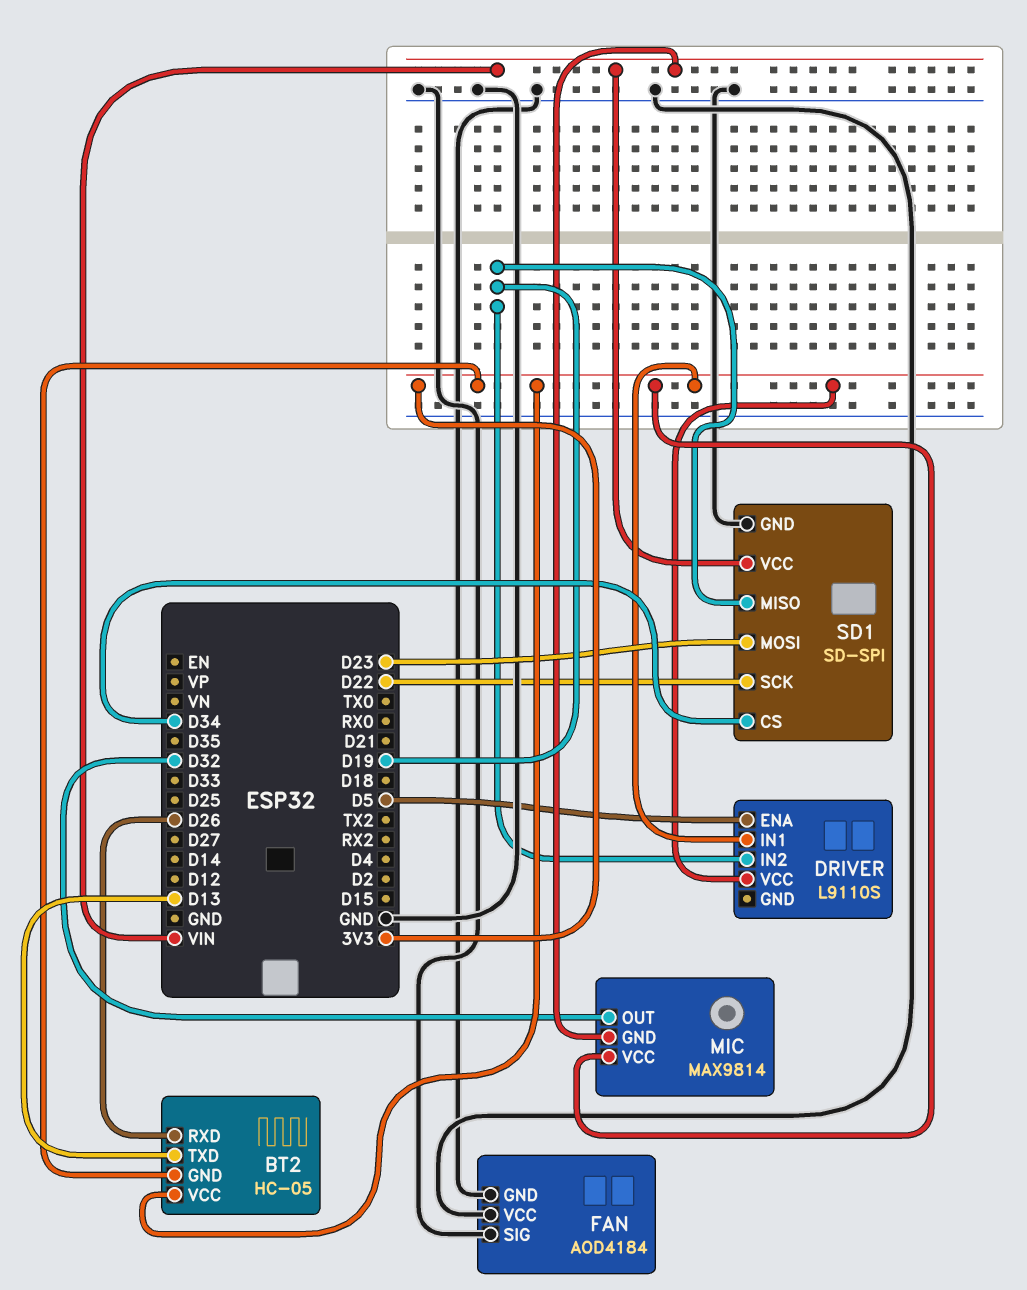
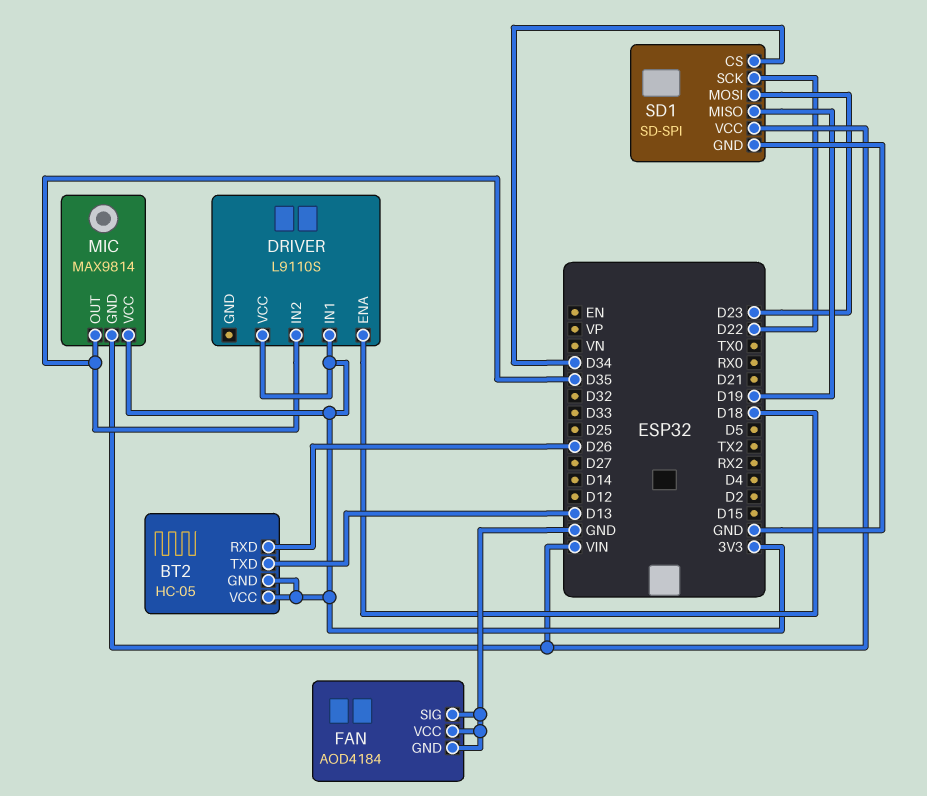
DRIVER pin ENA: D5 -> D18
DRIVER pin IN2: D19 -> D35
MIC pin OUT: D32 -> D35

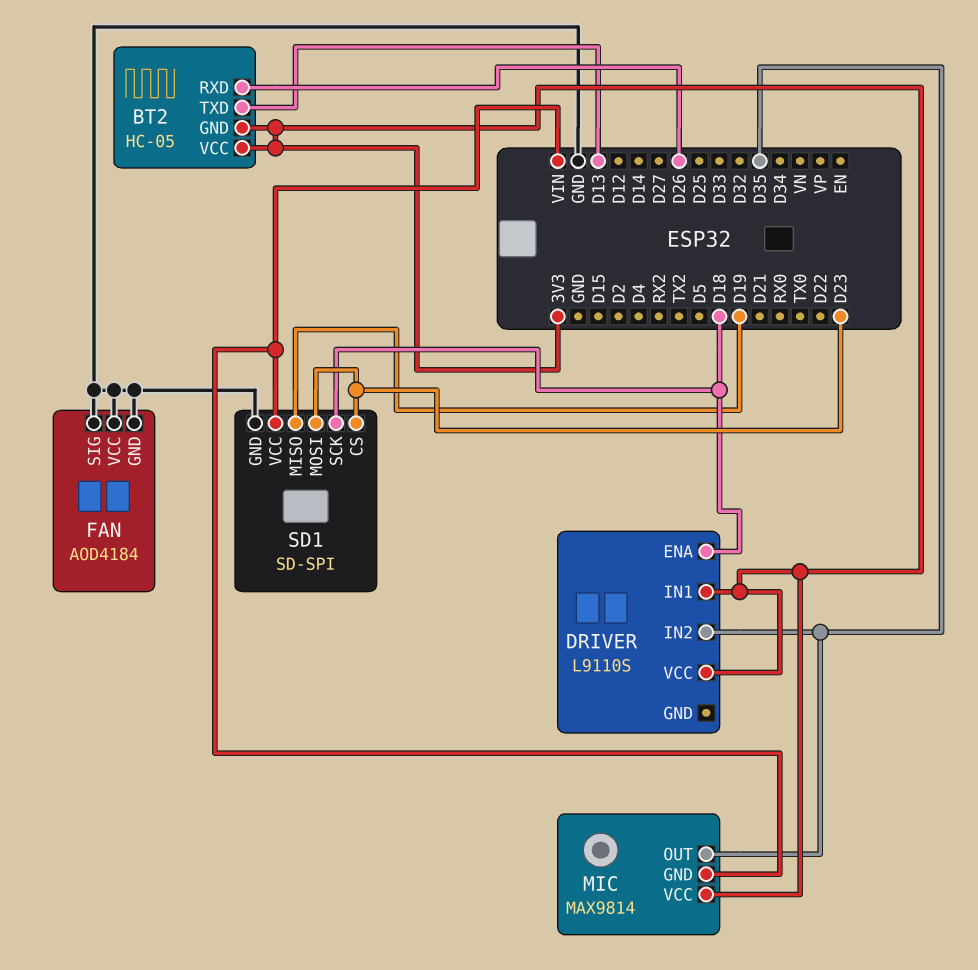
SD1 pin CS: D34 -> D23
SD1 pin SCK: D22 -> D18

